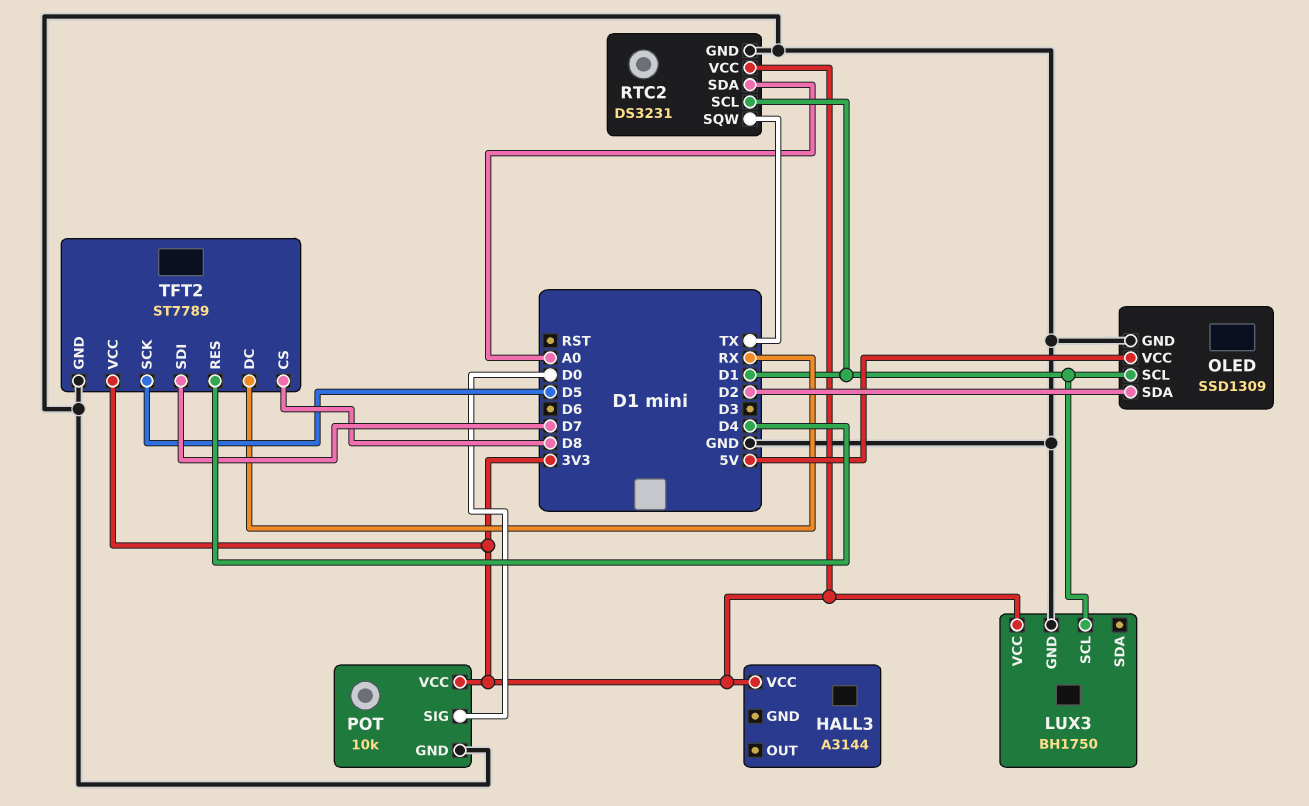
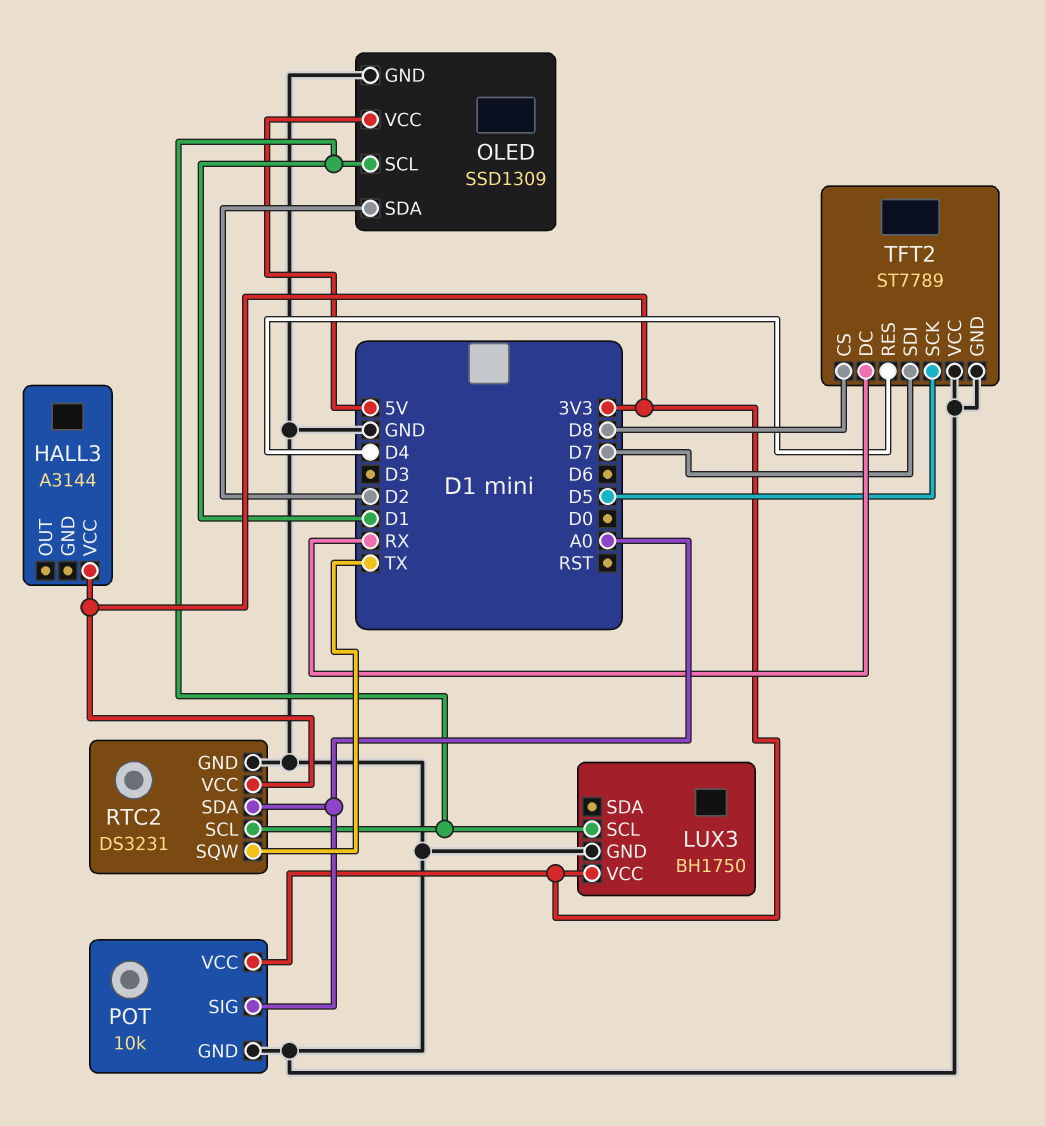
POT pin SIG: D0 -> A0
TFT2 pin VCC: 3V3 -> GND

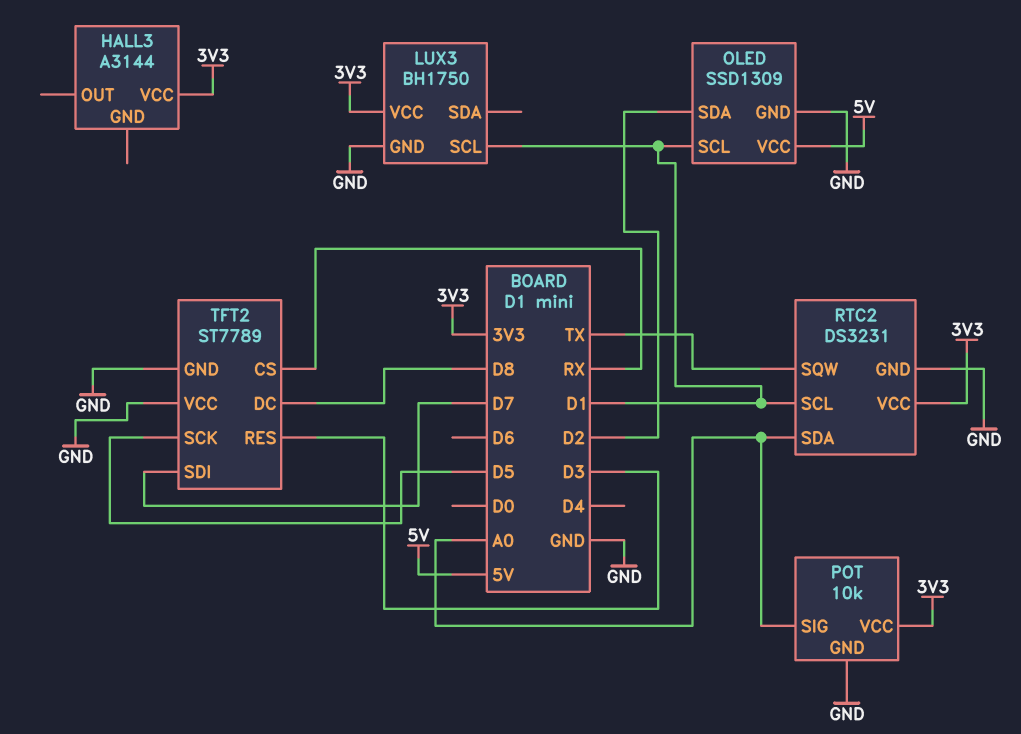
TFT2 pin CS: D8 -> RX
TFT2 pin DC: RX -> D8
TFT2 pin RES: D4 -> D3

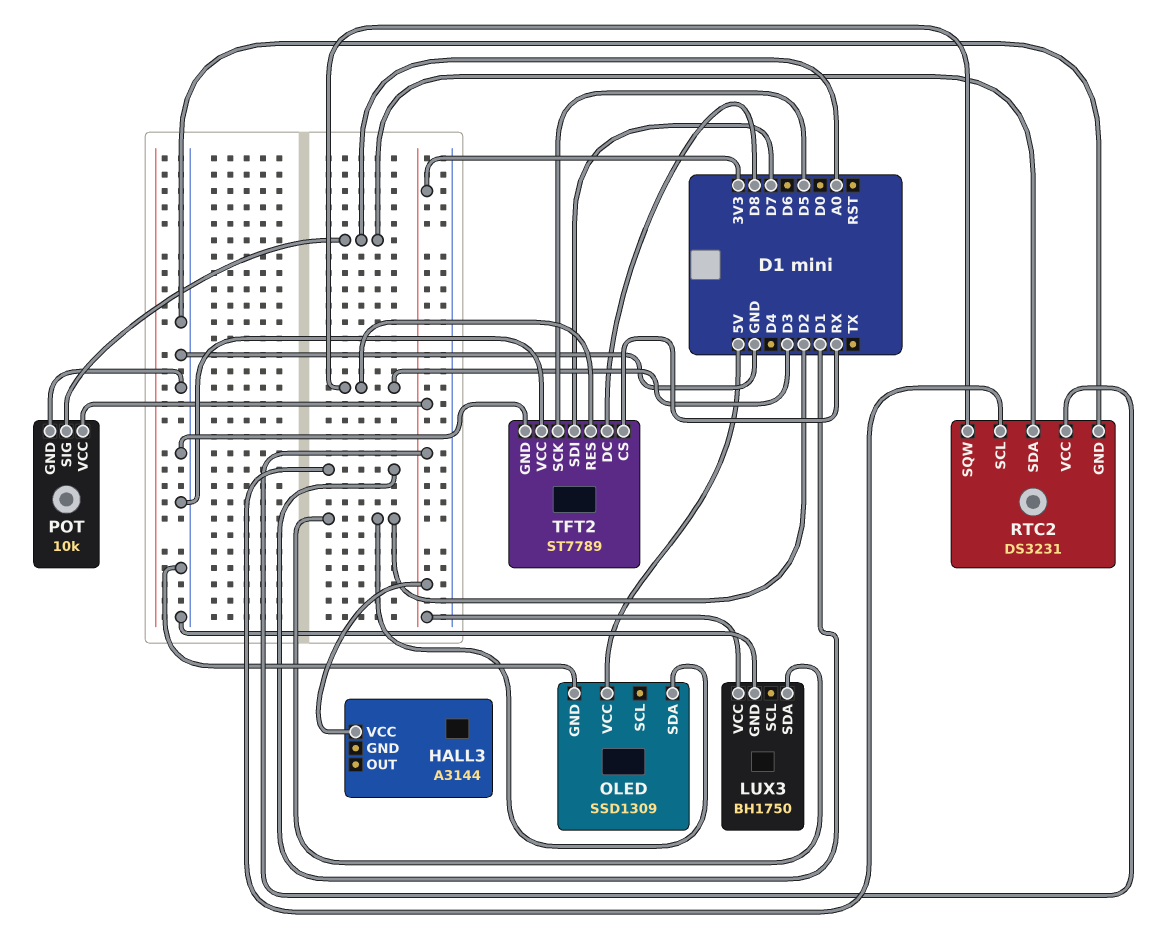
LUX3 pin SCL: D1 -> none
LUX3 pin SDA: none -> D2
OLED pin SCL: D1 -> none
RTC2 pin SQW: TX -> D3

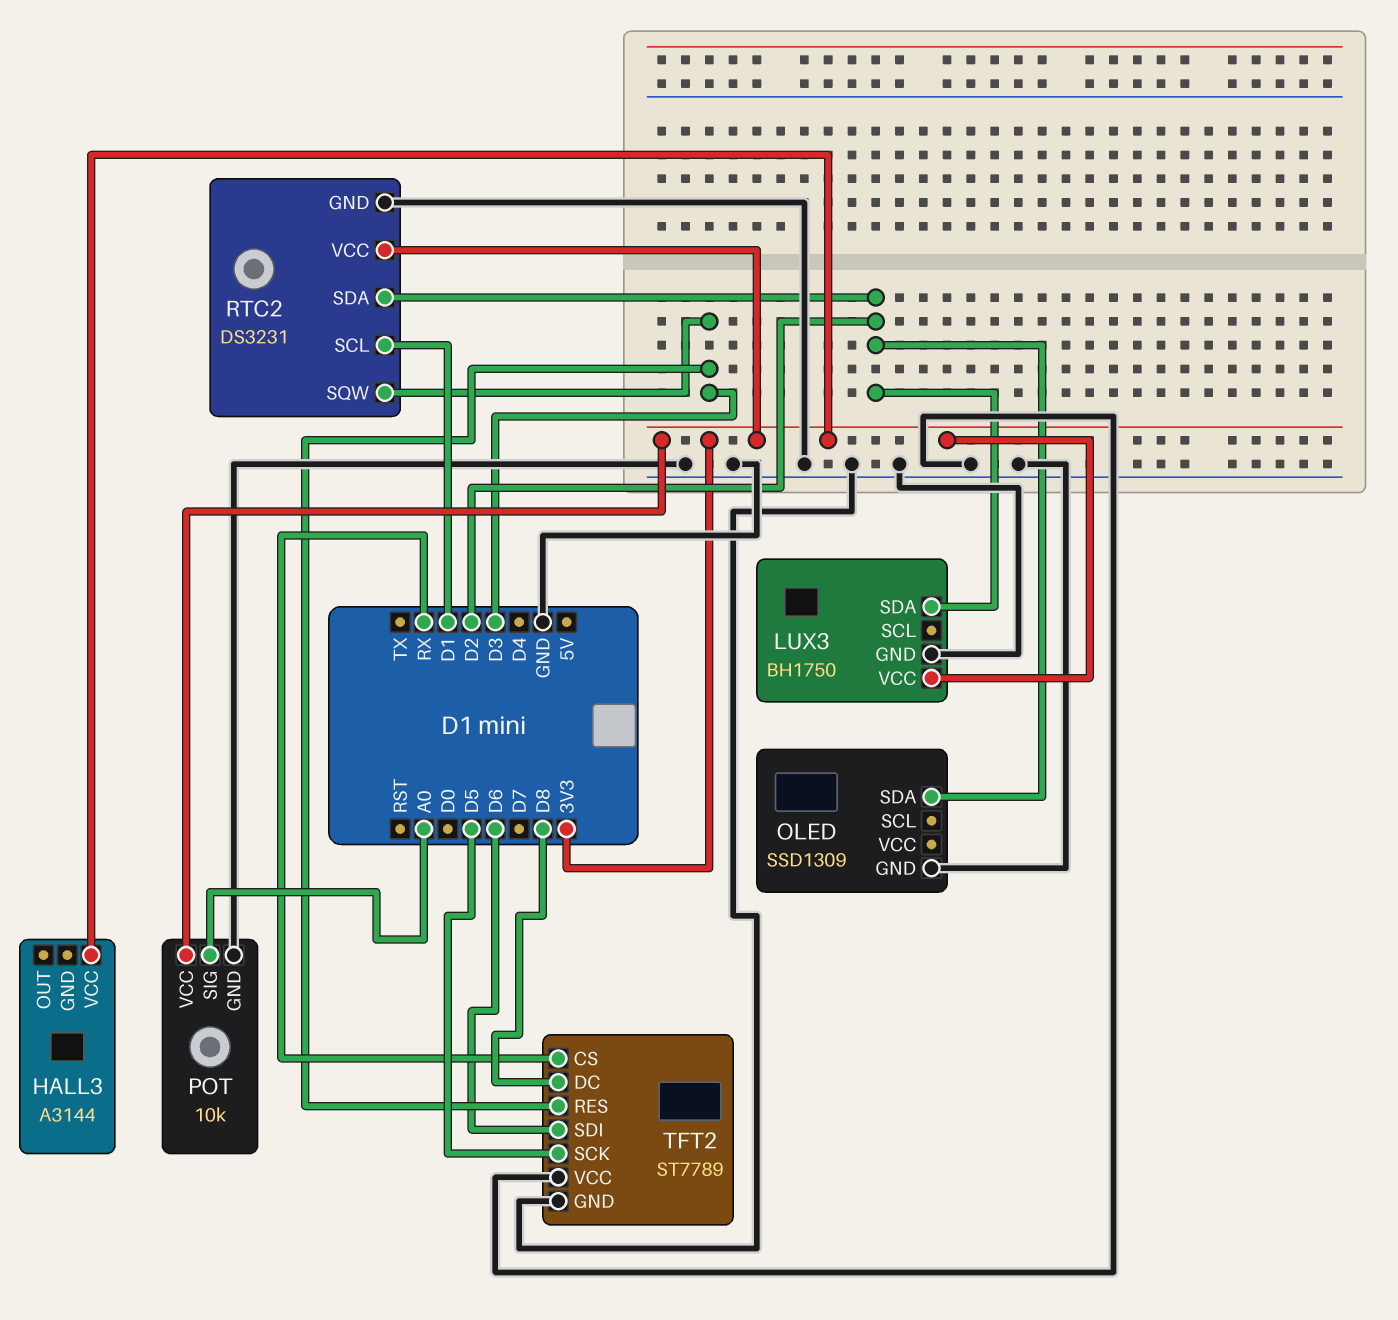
OLED pin VCC: 5V -> none
RTC2 pin SDA: A0 -> D2
TFT2 pin SDI: D7 -> D6

